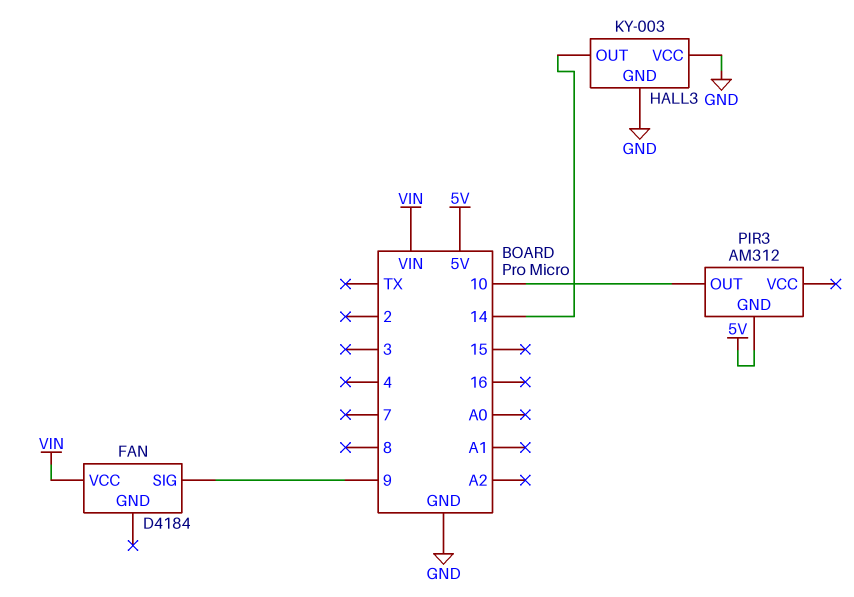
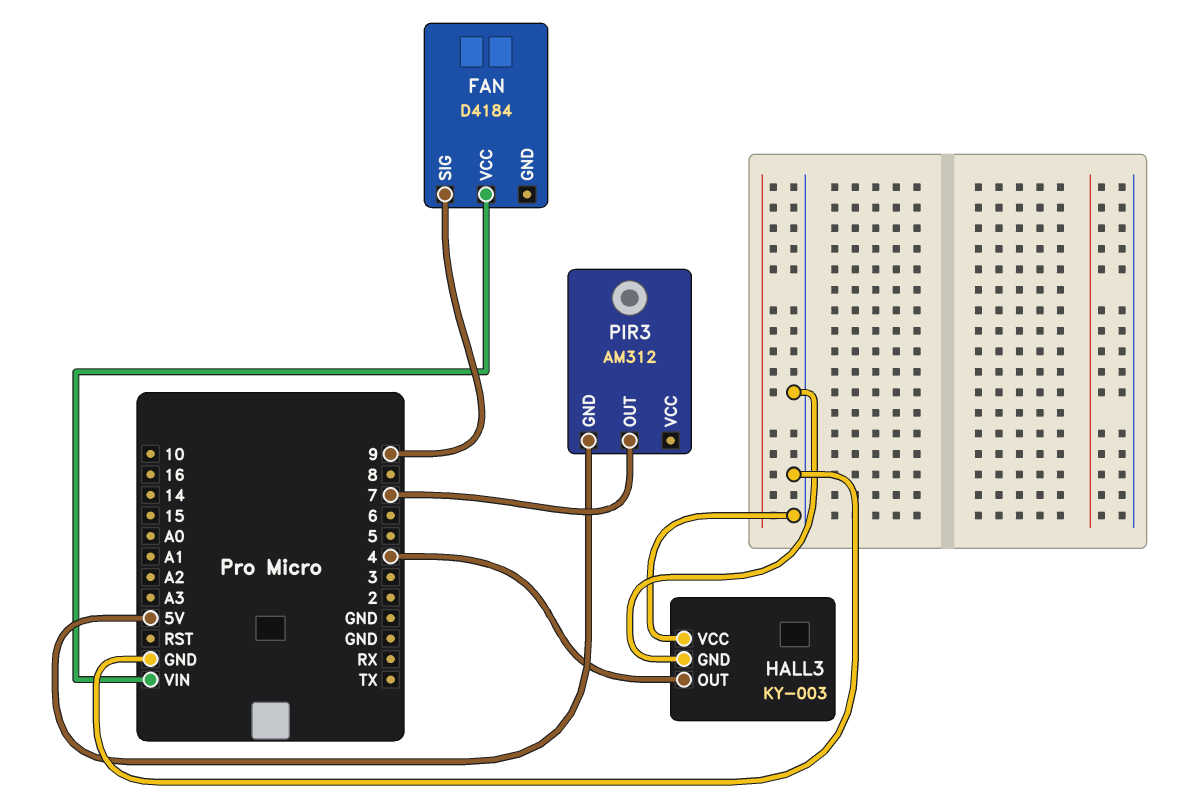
HALL3 pin OUT: 14 -> 4
PIR3 pin OUT: 10 -> 7

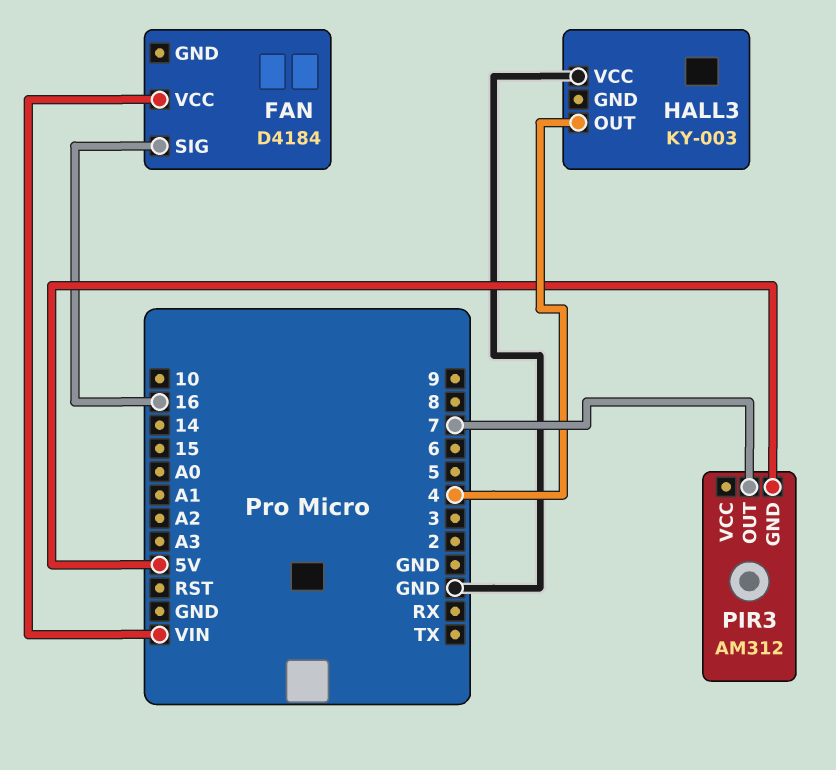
FAN pin SIG: 9 -> 16
HALL3 pin GND: GND -> none

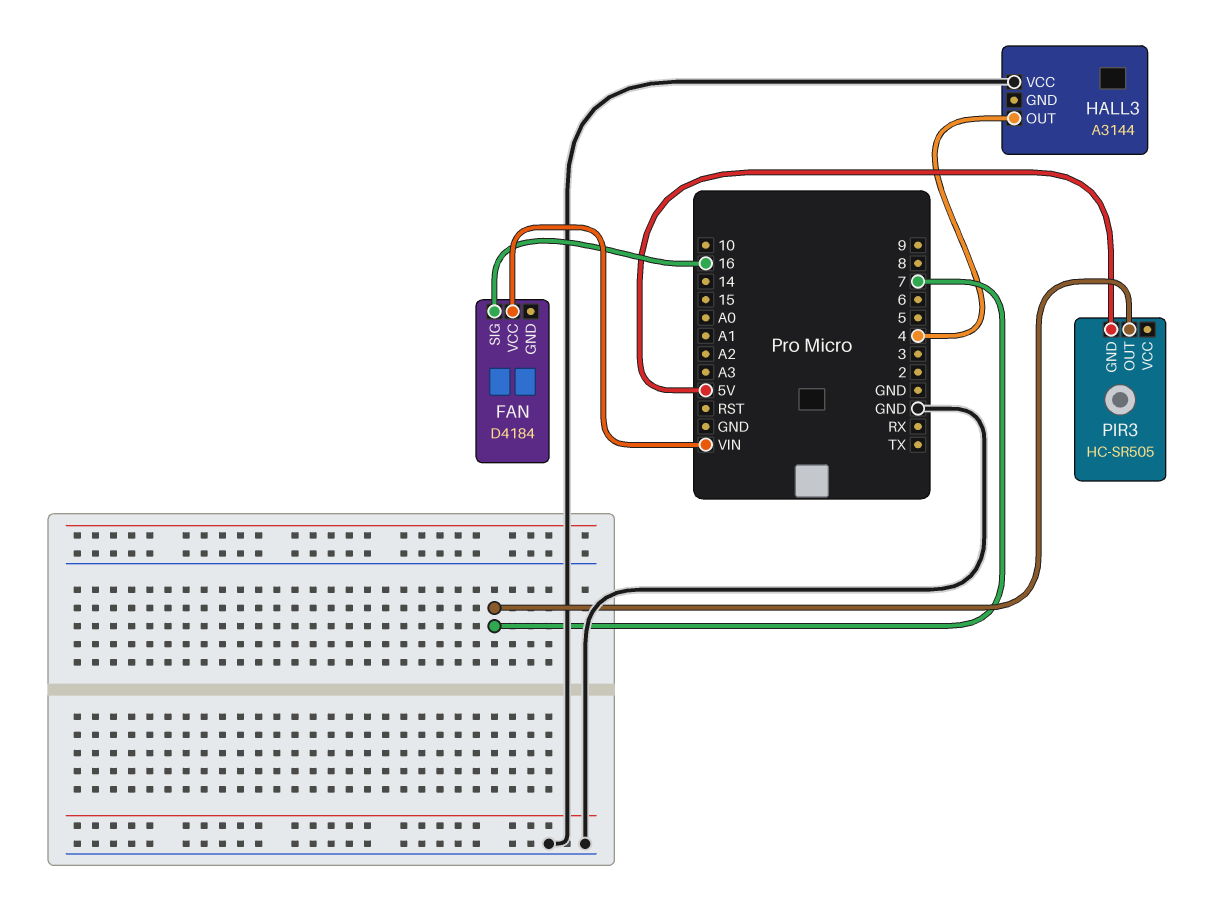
HALL3: KY-003 -> A3144
PIR3: AM312 -> HC-SR505

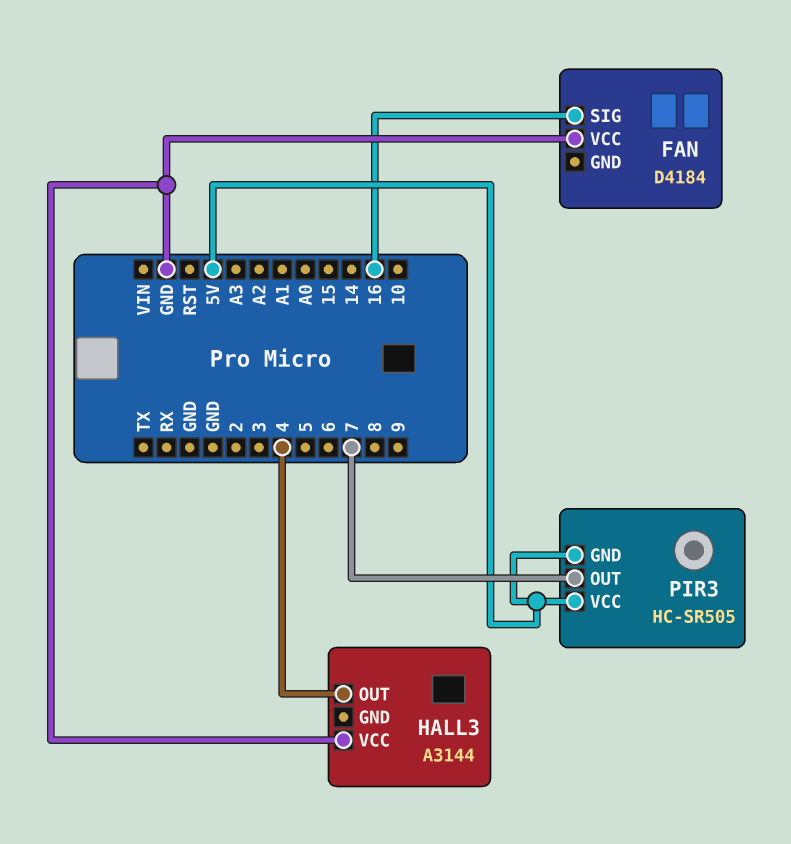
FAN pin VCC: VIN -> GND
PIR3 pin VCC: none -> 5V

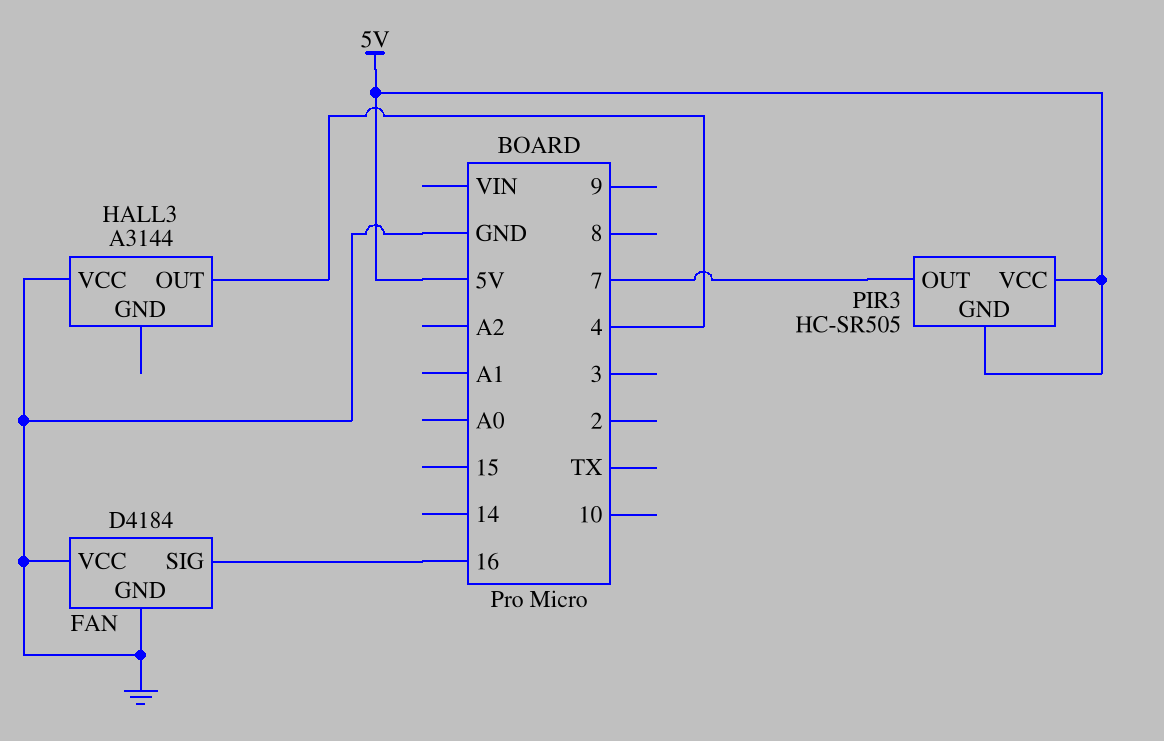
FAN pin GND: none -> GND

